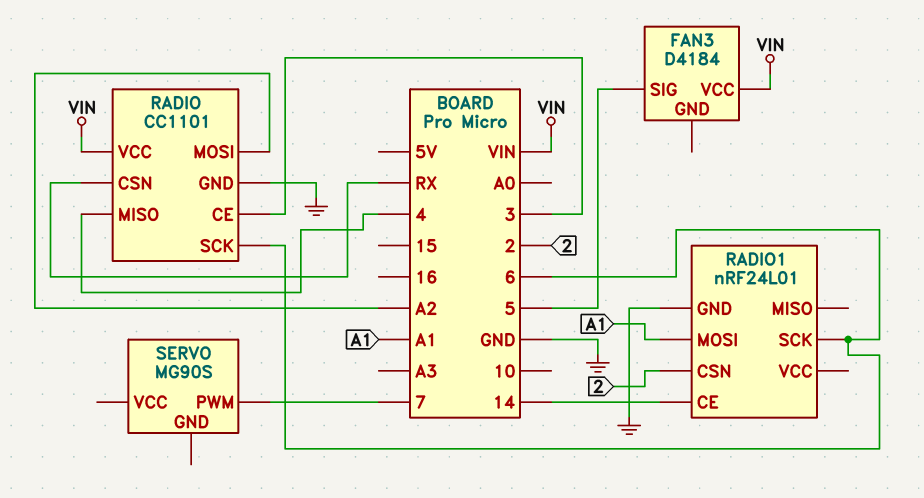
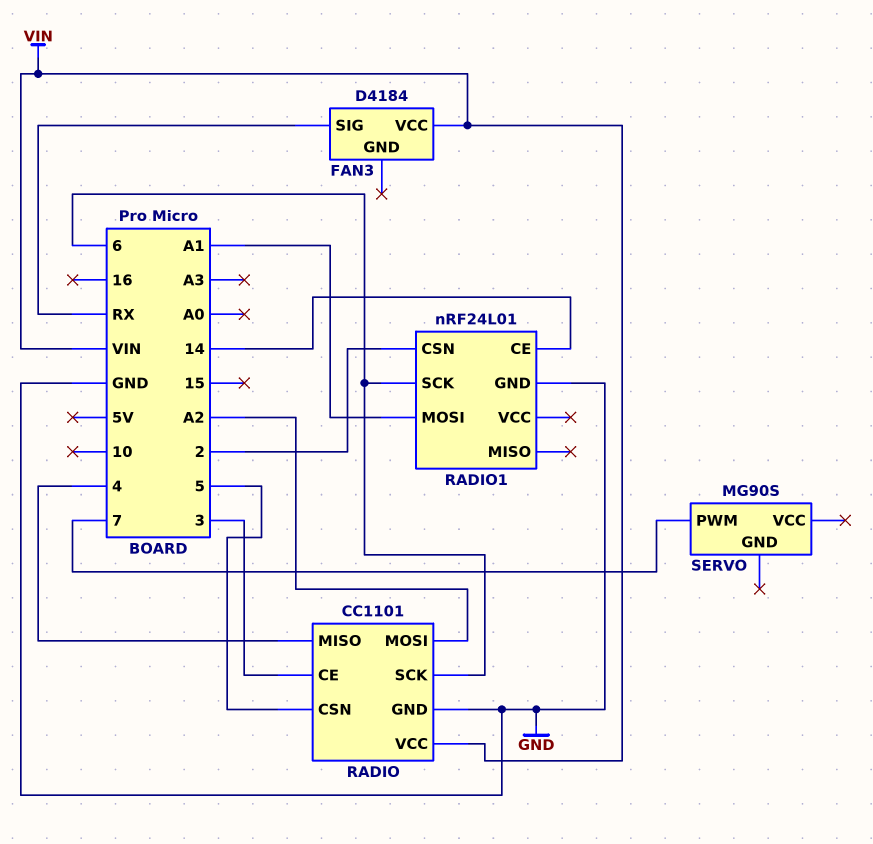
FAN3 pin SIG: 5 -> RX
RADIO pin CSN: RX -> 5

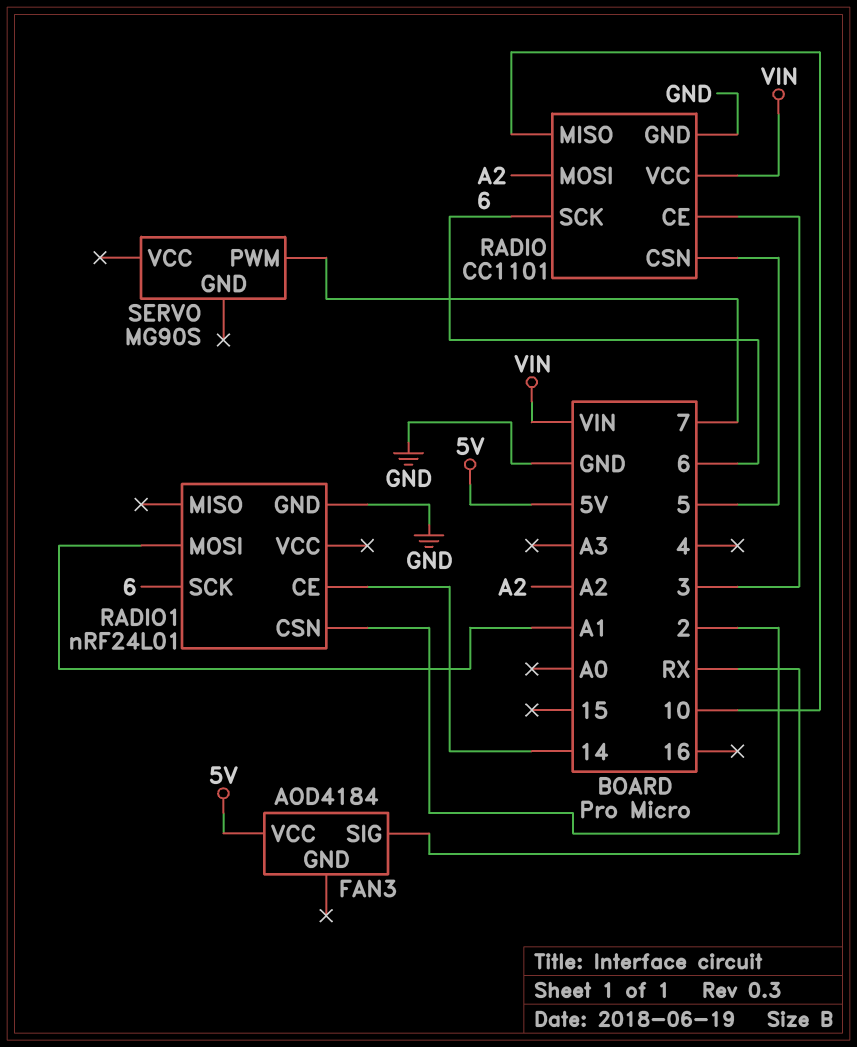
FAN3: D4184 -> AOD4184
FAN3 pin VCC: VIN -> 5V
RADIO pin MISO: 4 -> 10

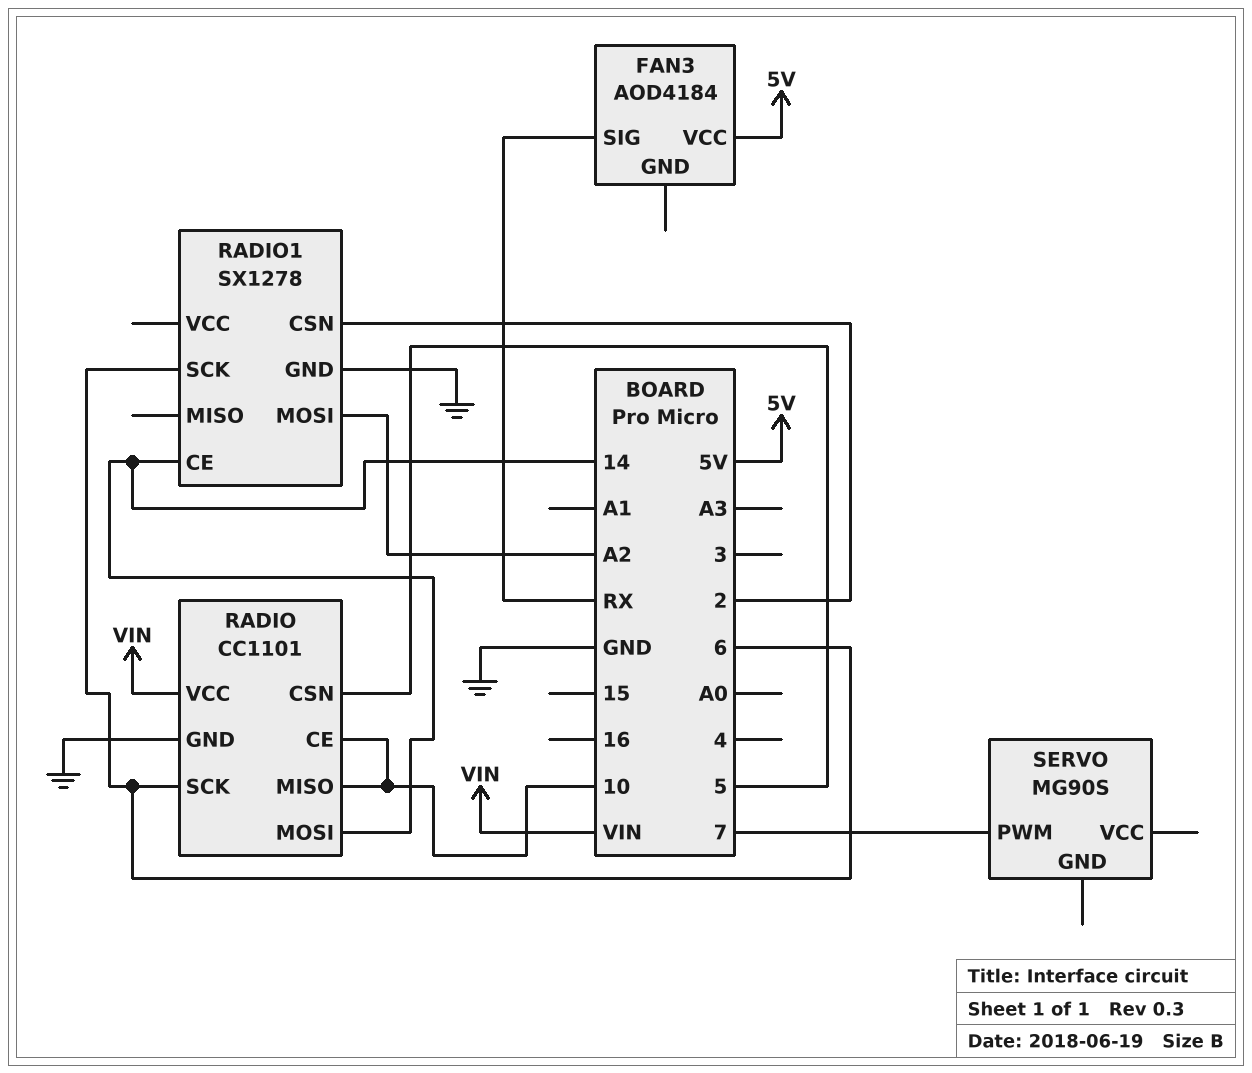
RADIO pin CE: 3 -> 10
RADIO pin MOSI: A2 -> 14
RADIO1: nRF24L01 -> SX1278
RADIO1 pin MOSI: A1 -> A2

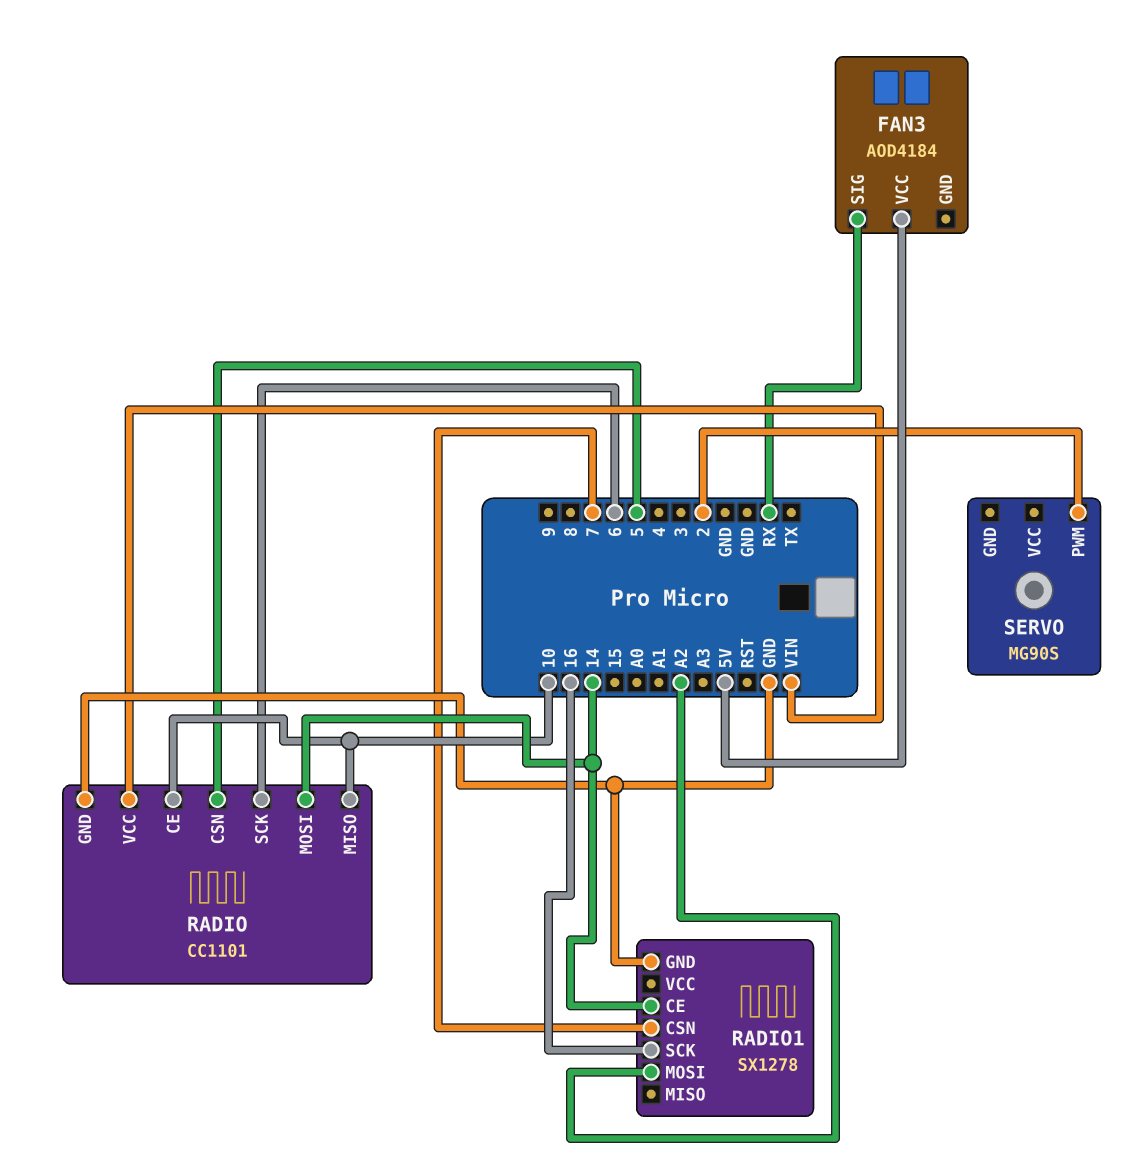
RADIO1 pin CSN: 2 -> 7
RADIO1 pin SCK: 6 -> 16
SERVO pin PWM: 7 -> 2

